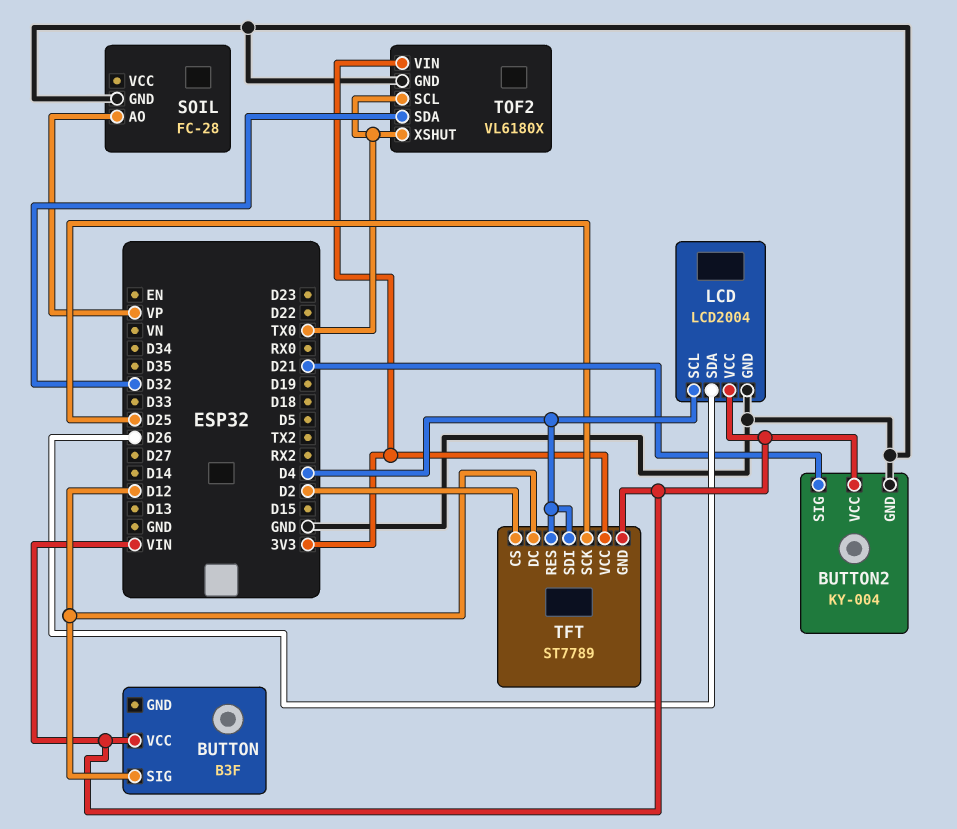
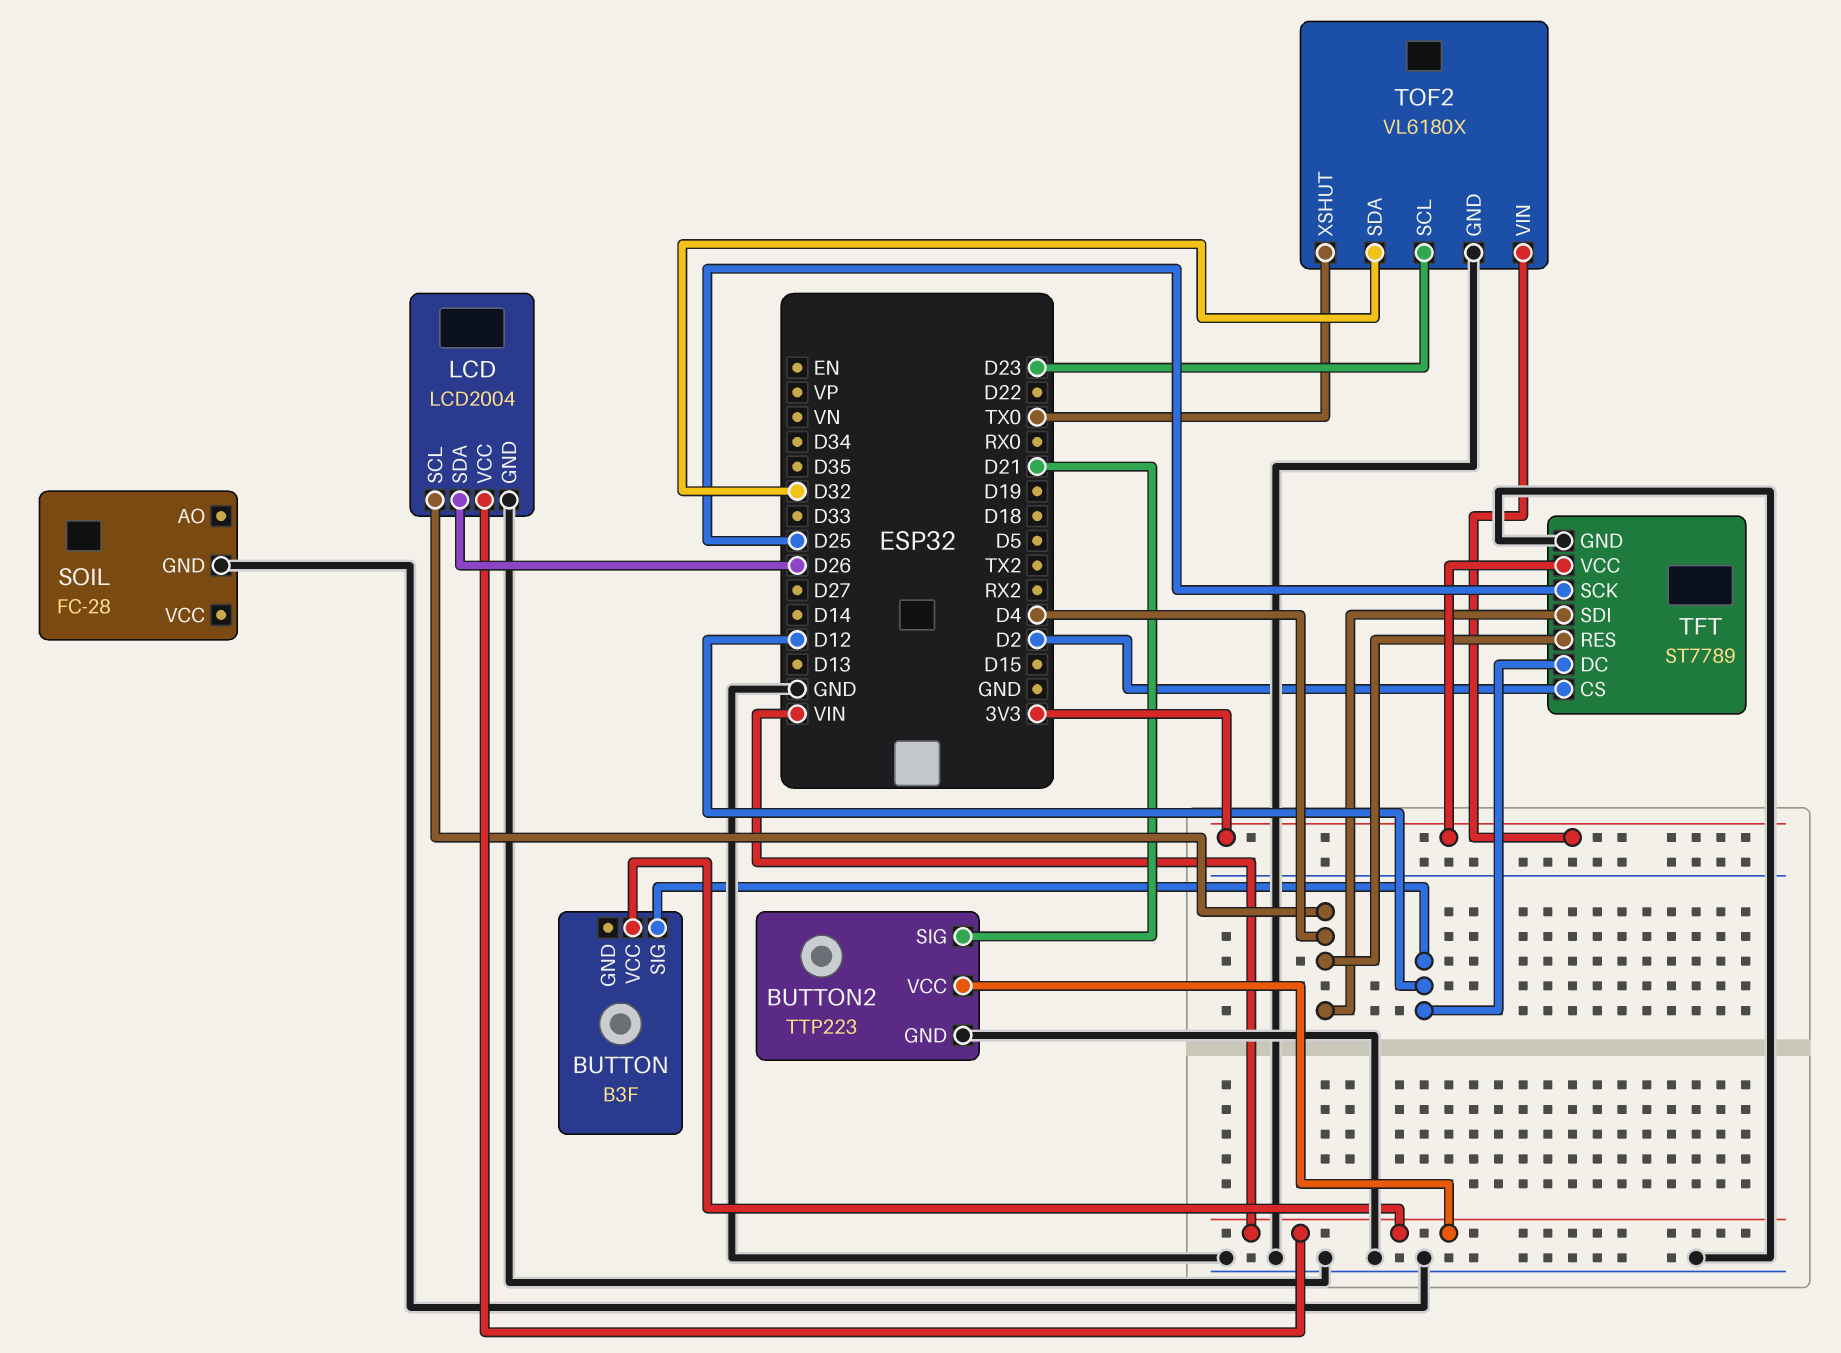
BUTTON2: KY-004 -> TTP223
SOIL pin AO: VP -> none
TFT pin GND: VIN -> GND
TOF2 pin SCL: TX0 -> D23

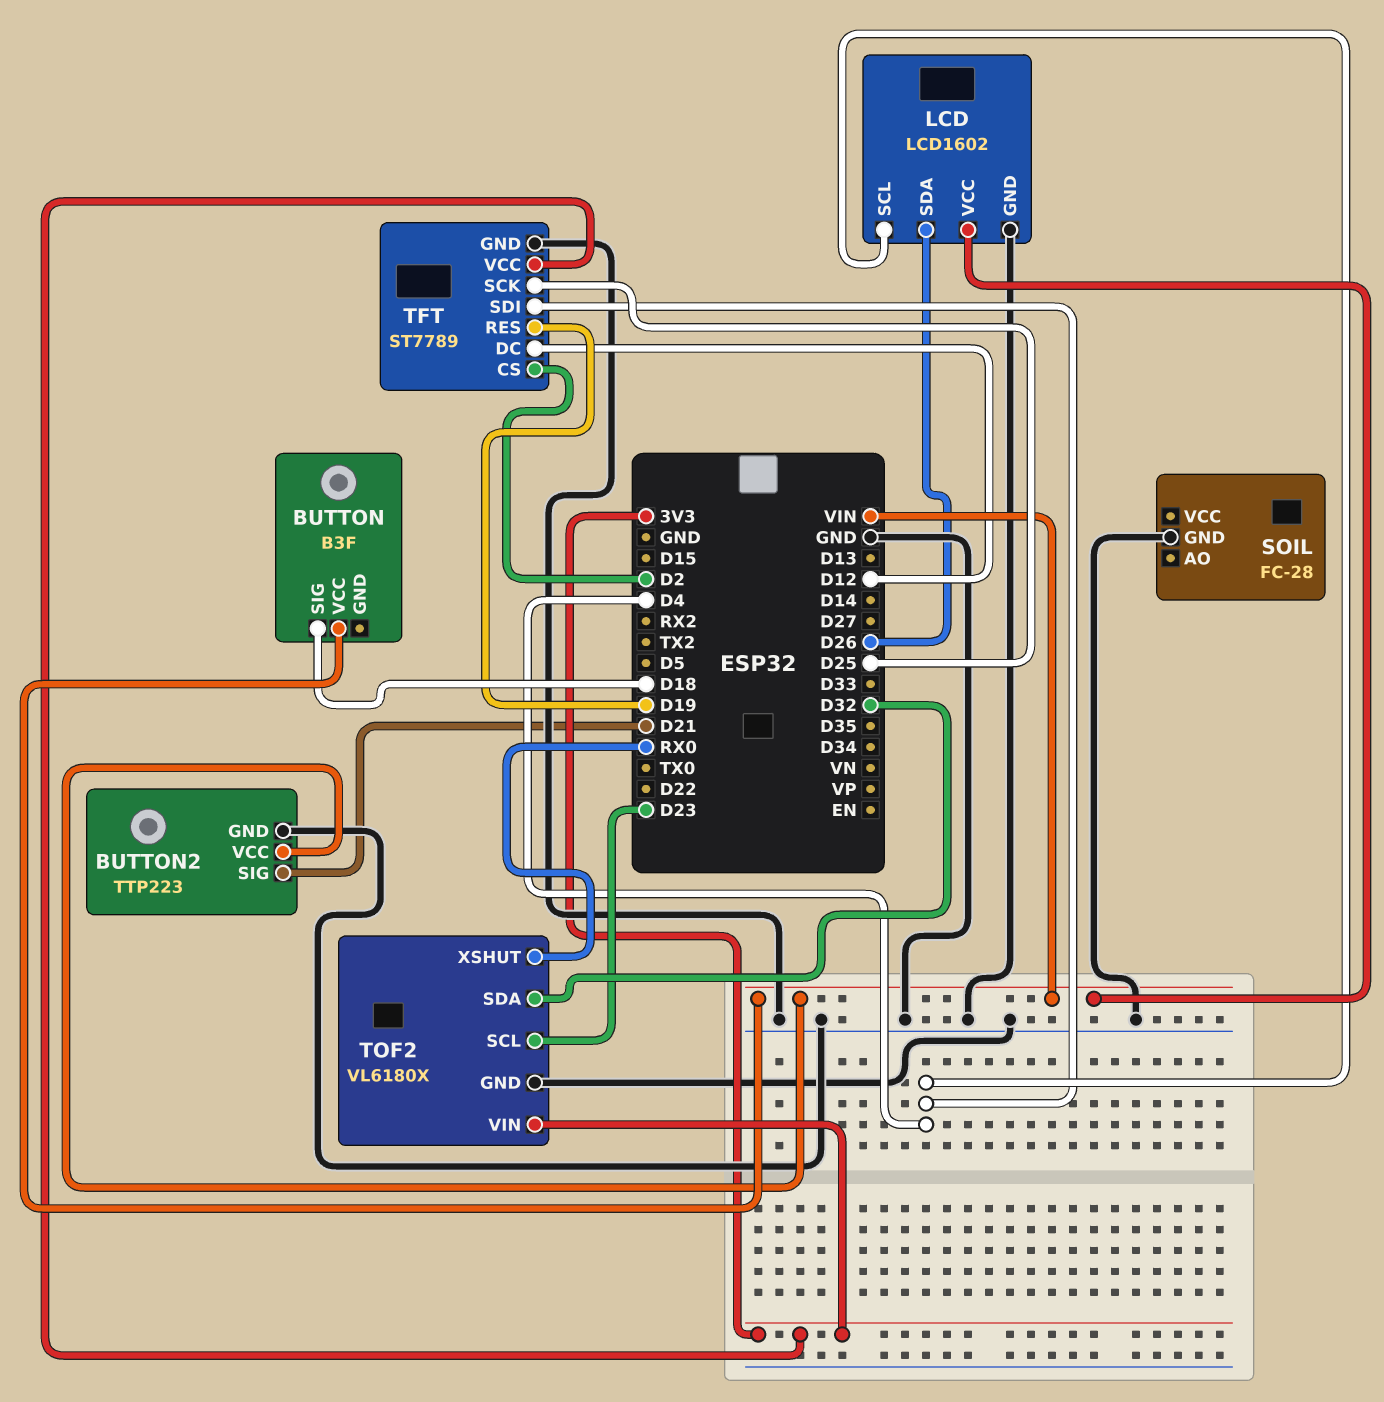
BUTTON pin SIG: D12 -> D18
LCD: LCD2004 -> LCD1602
TFT pin RES: D4 -> D19
TOF2 pin XSHUT: TX0 -> RX0

